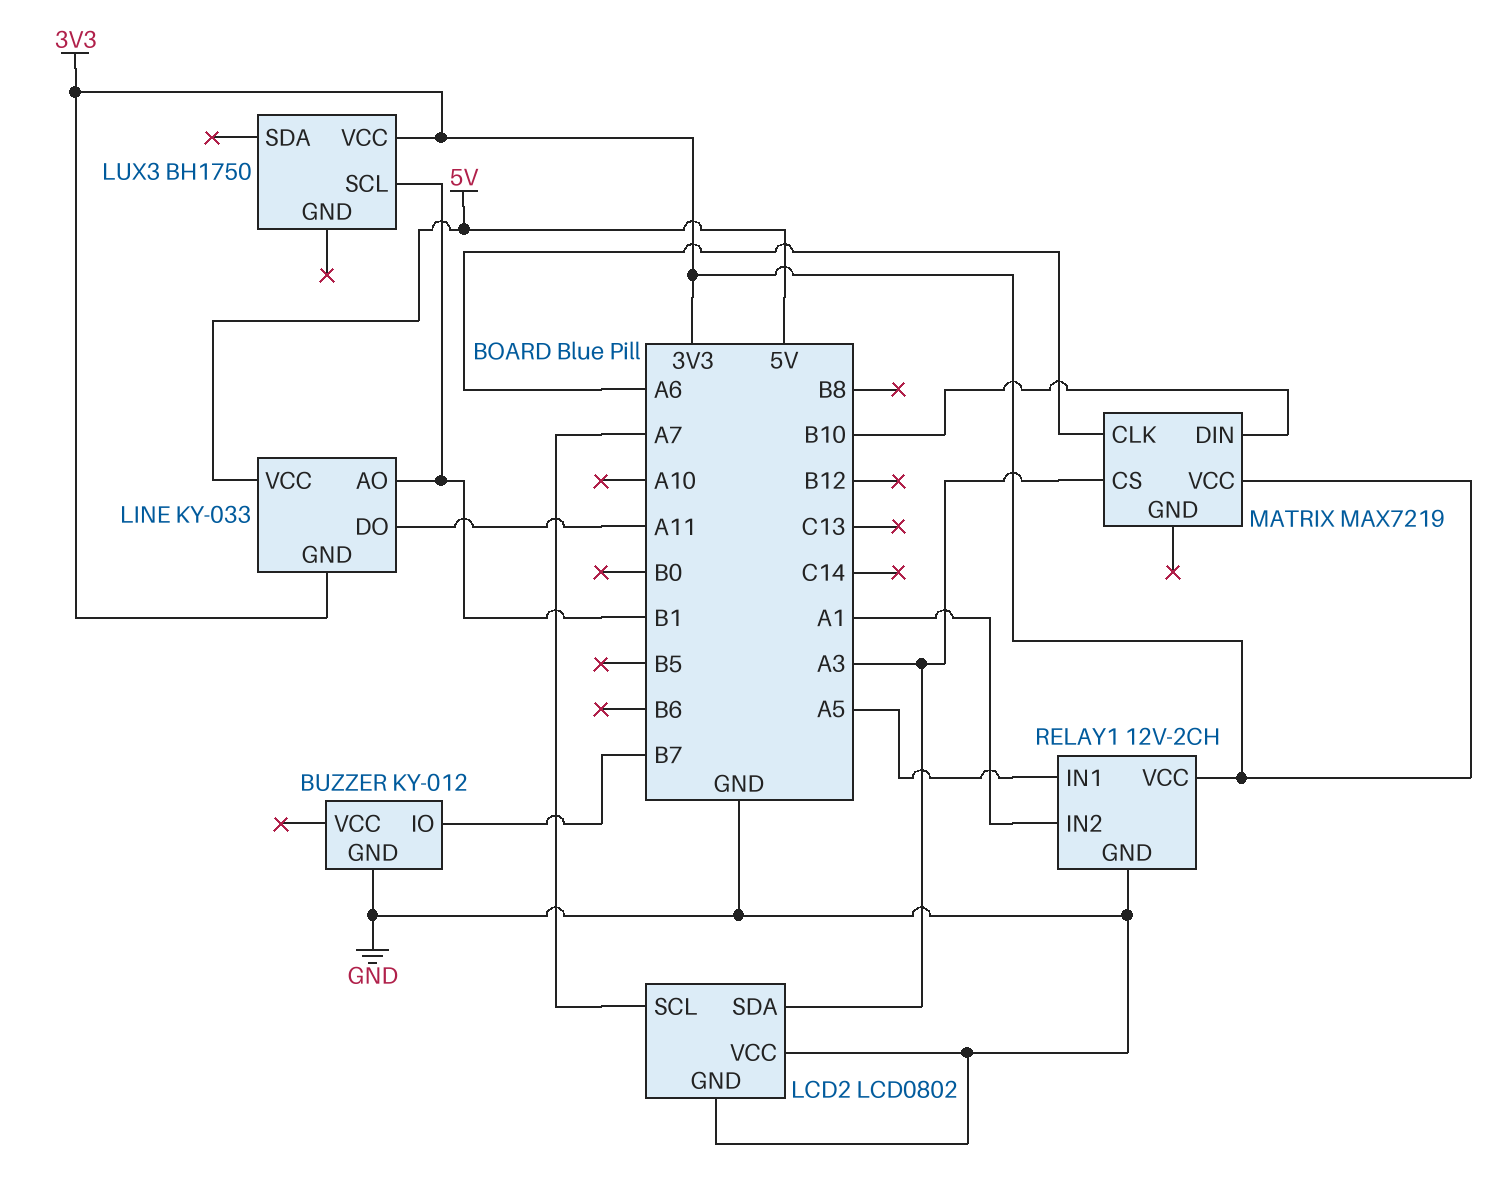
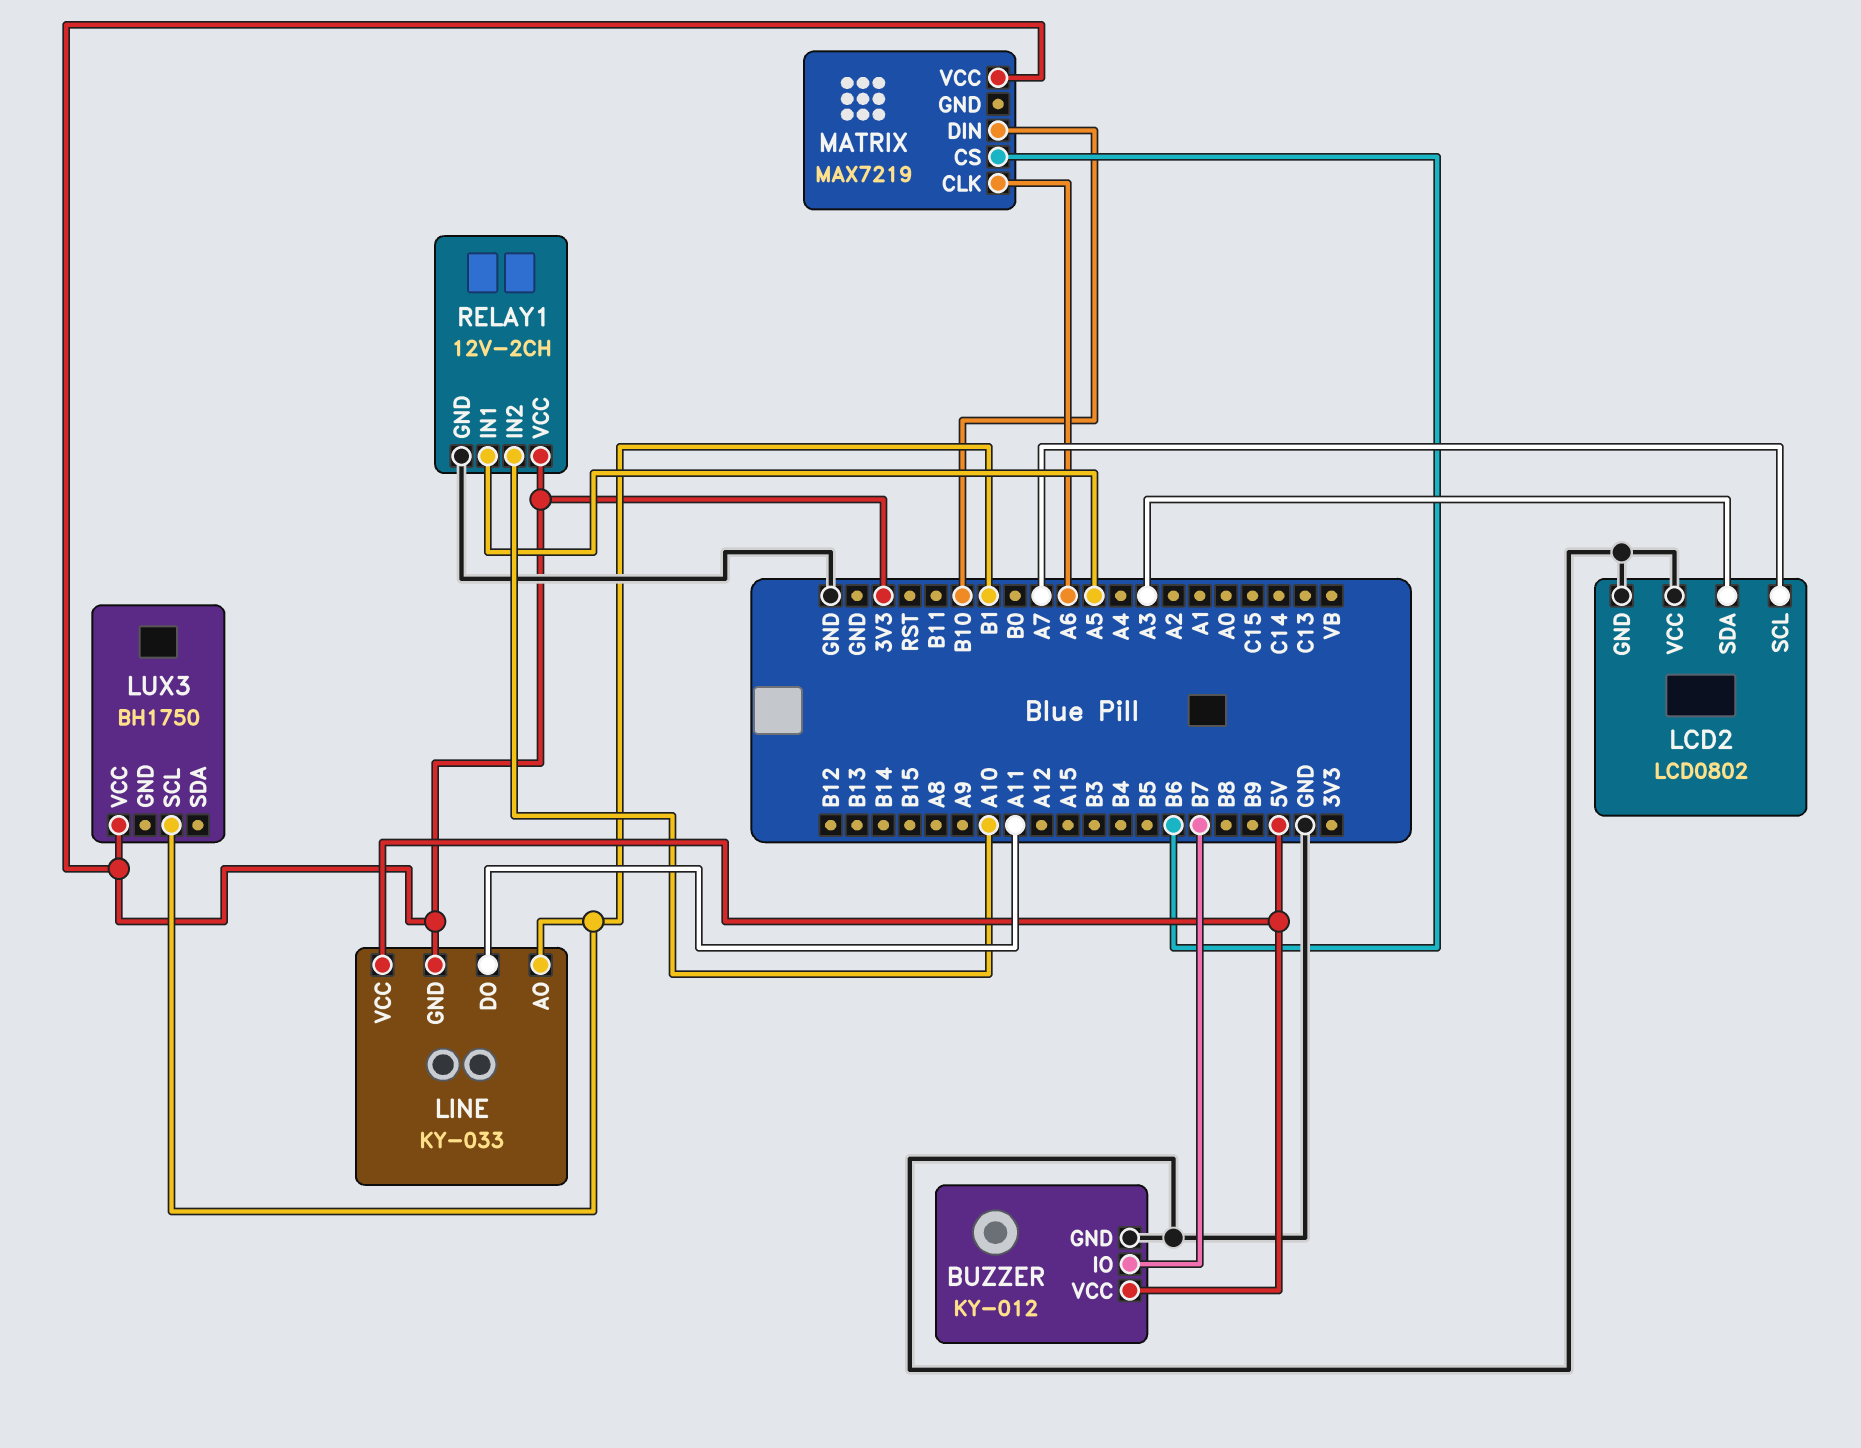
BUZZER pin VCC: none -> 5V
MATRIX pin CS: A3 -> B6
RELAY1 pin IN2: A1 -> A10

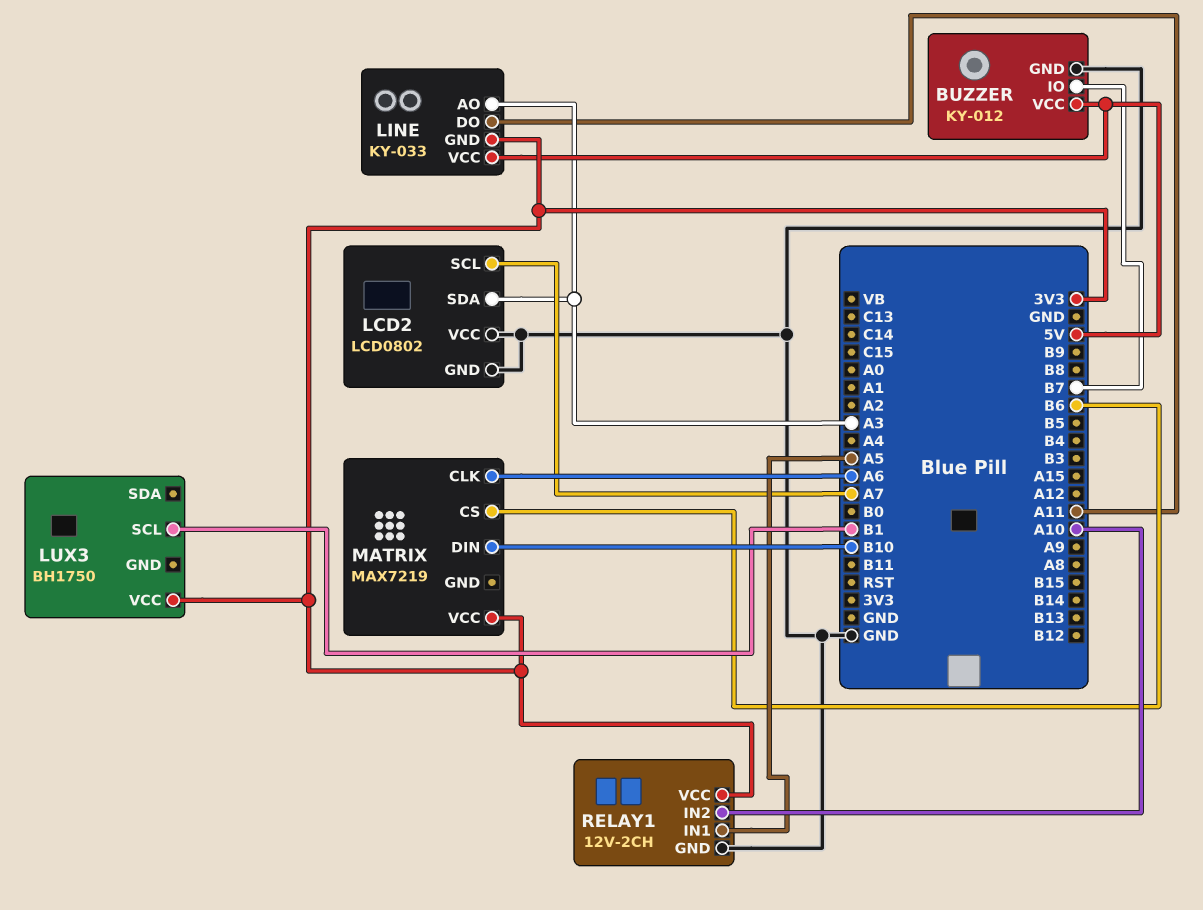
LINE pin AO: B1 -> A3

